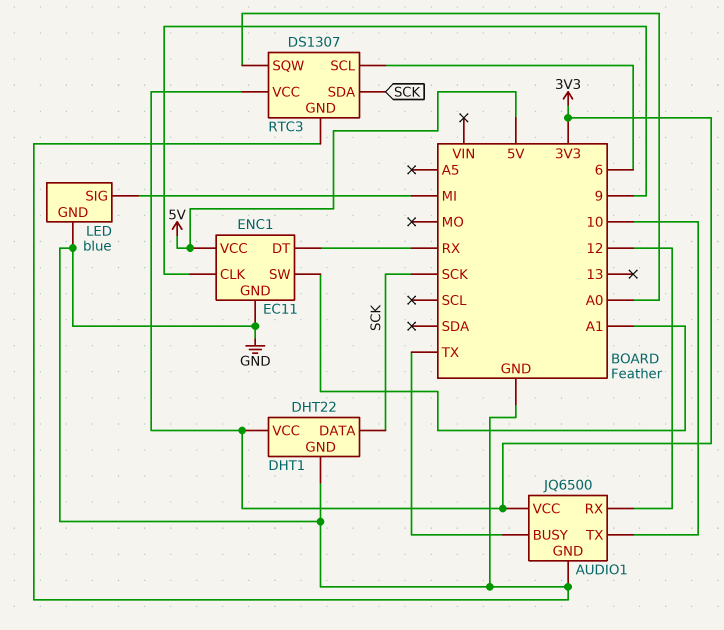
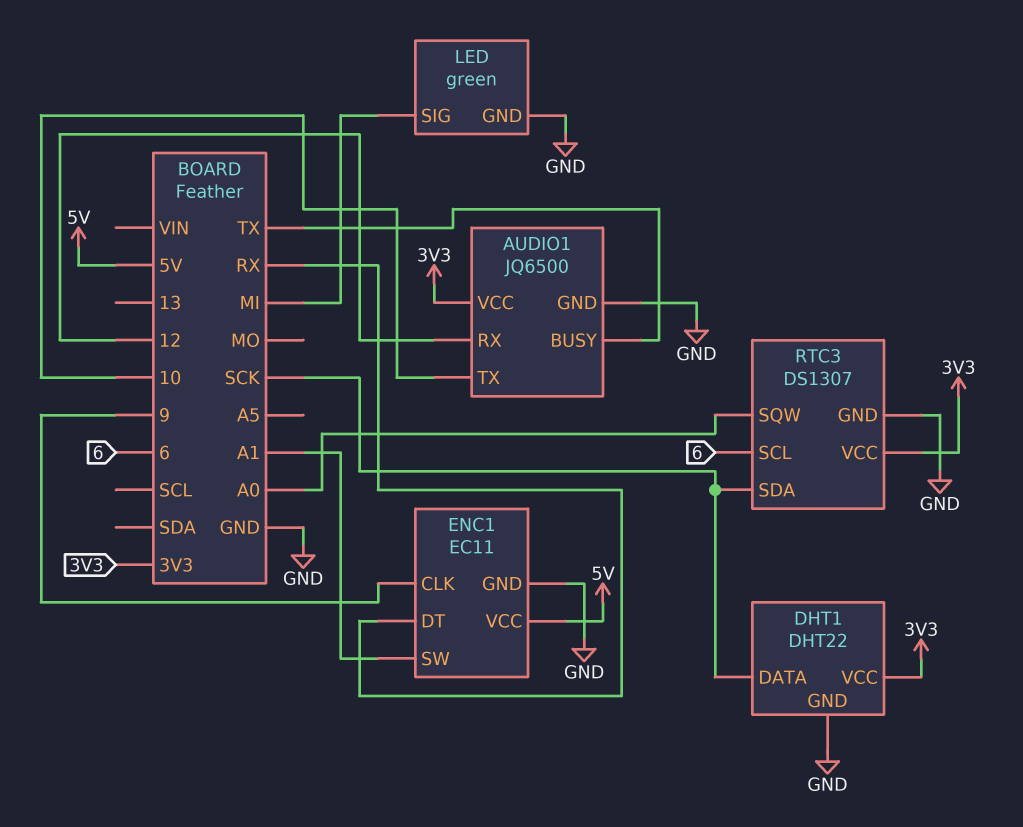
LED: blue -> green

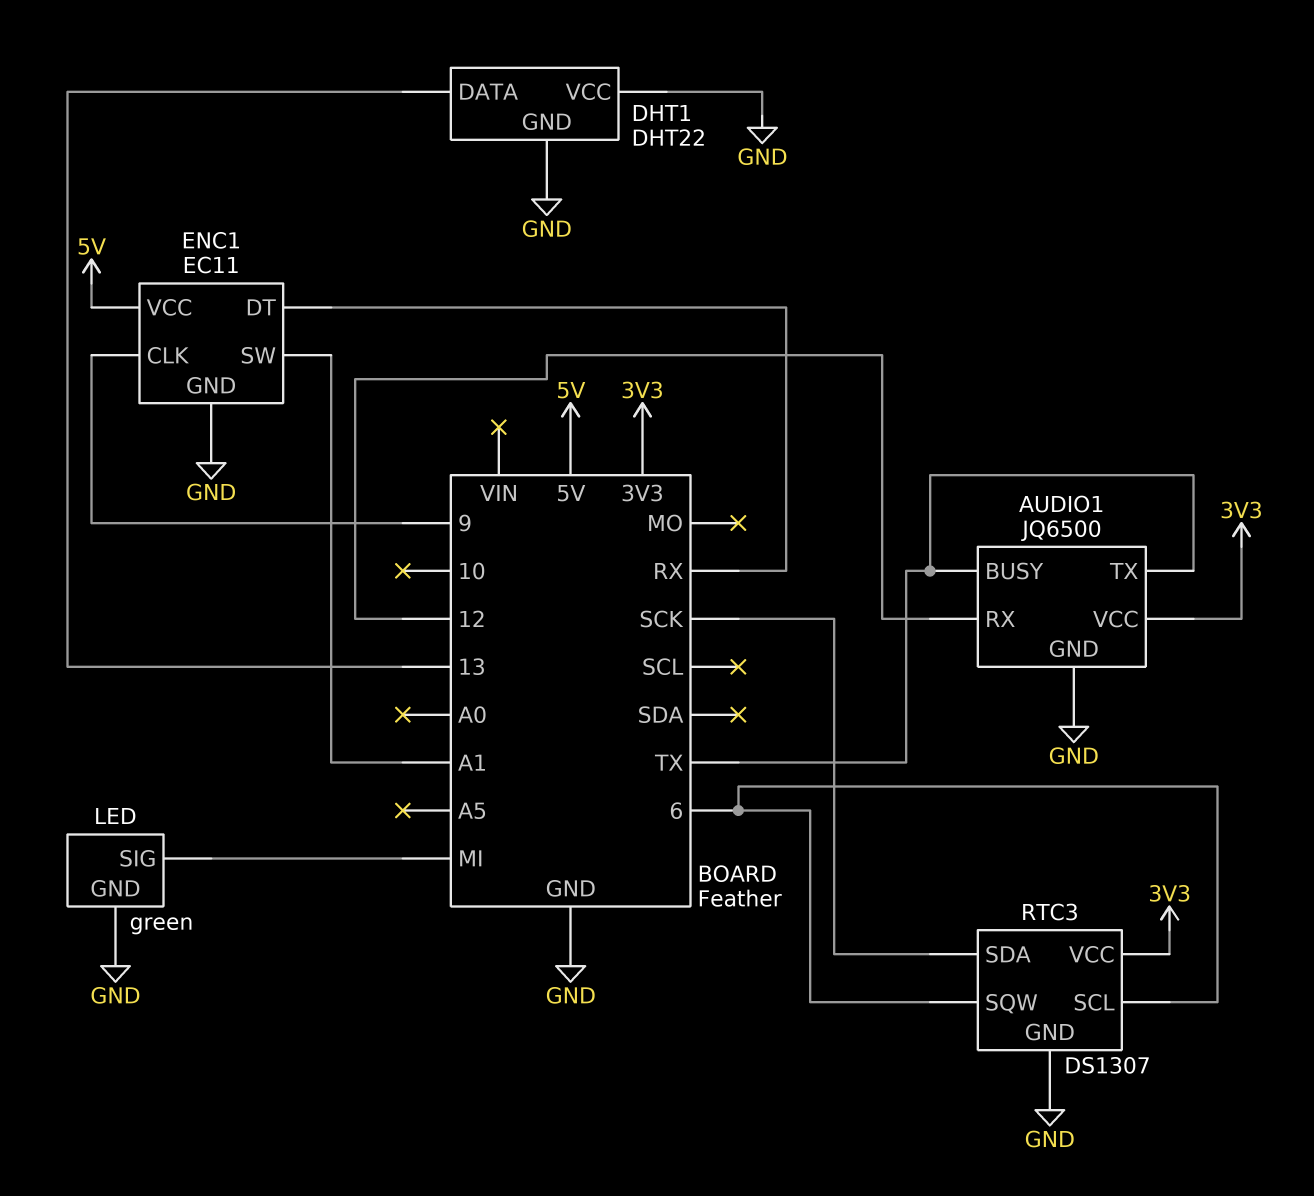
AUDIO1 pin TX: 10 -> TX
DHT1 pin DATA: SCK -> 13
DHT1 pin VCC: 3V3 -> GND
RTC3 pin SQW: A0 -> 6

